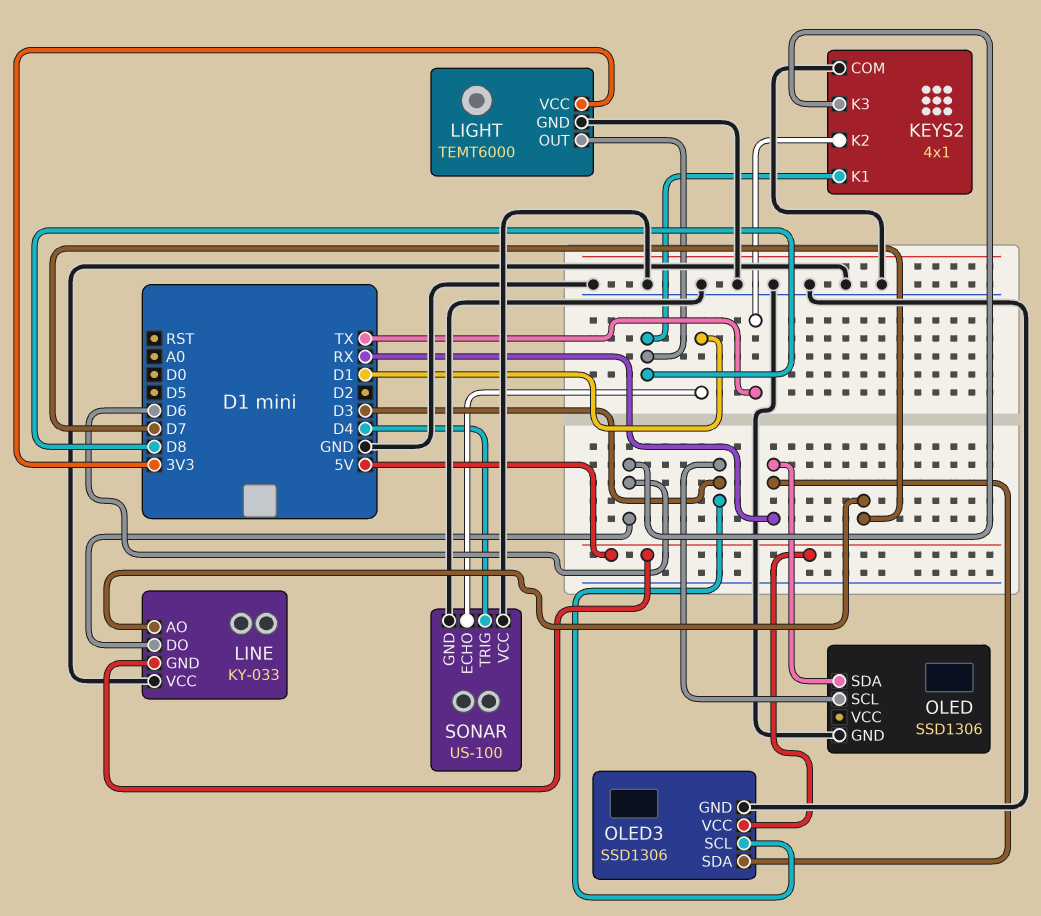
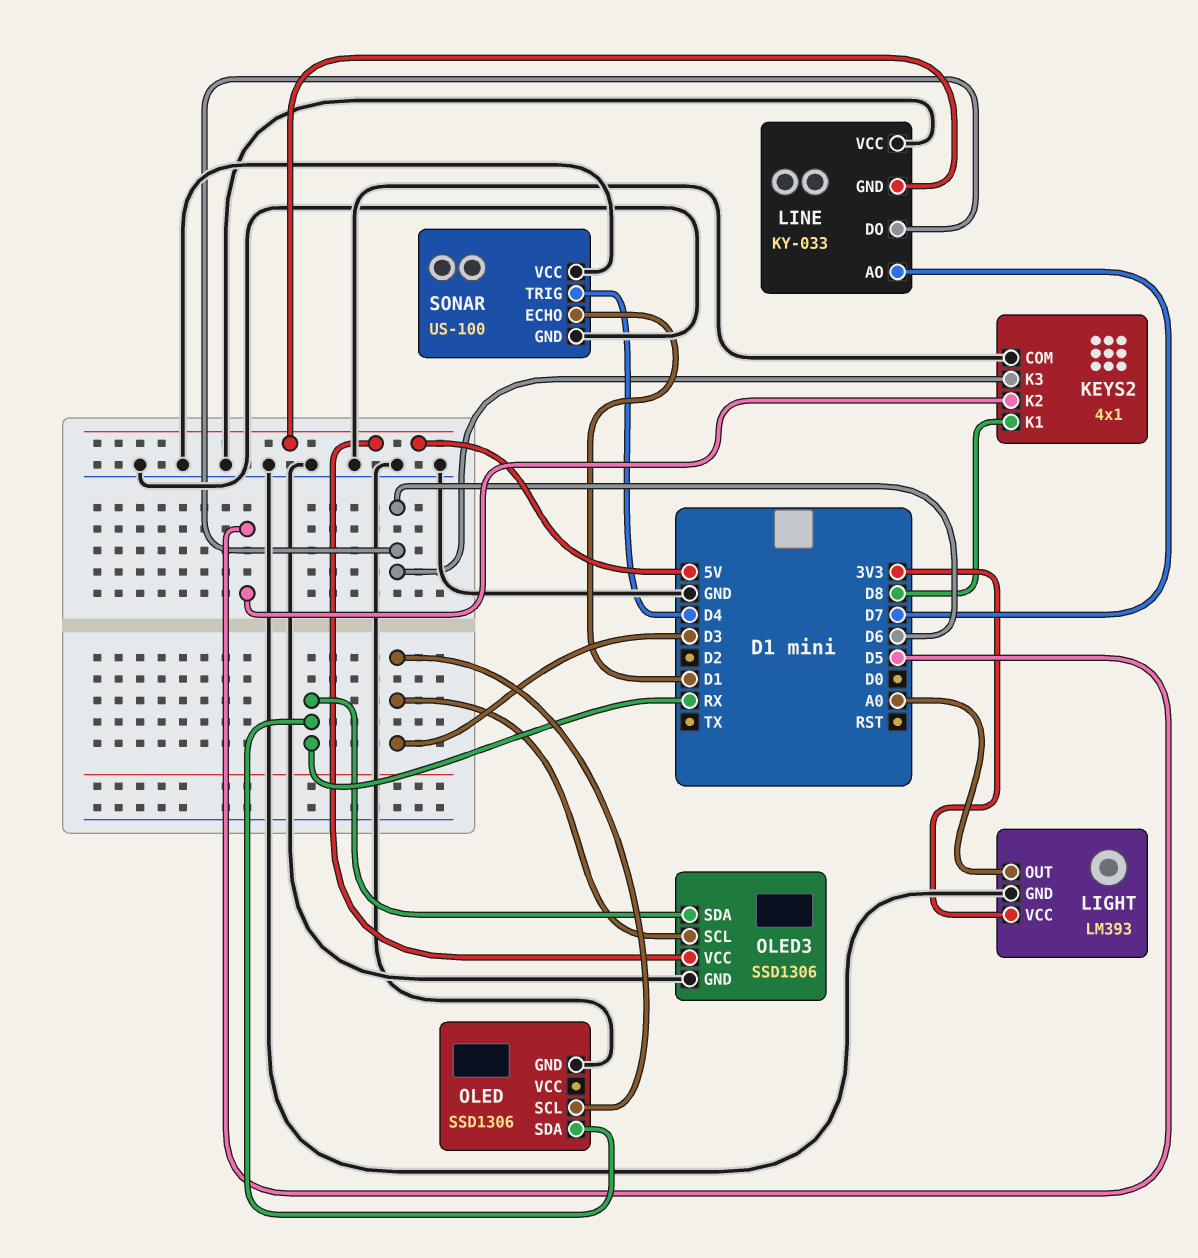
KEYS2 pin K2: TX -> D5
LIGHT: TEMT6000 -> LM393
LIGHT pin OUT: D8 -> A0

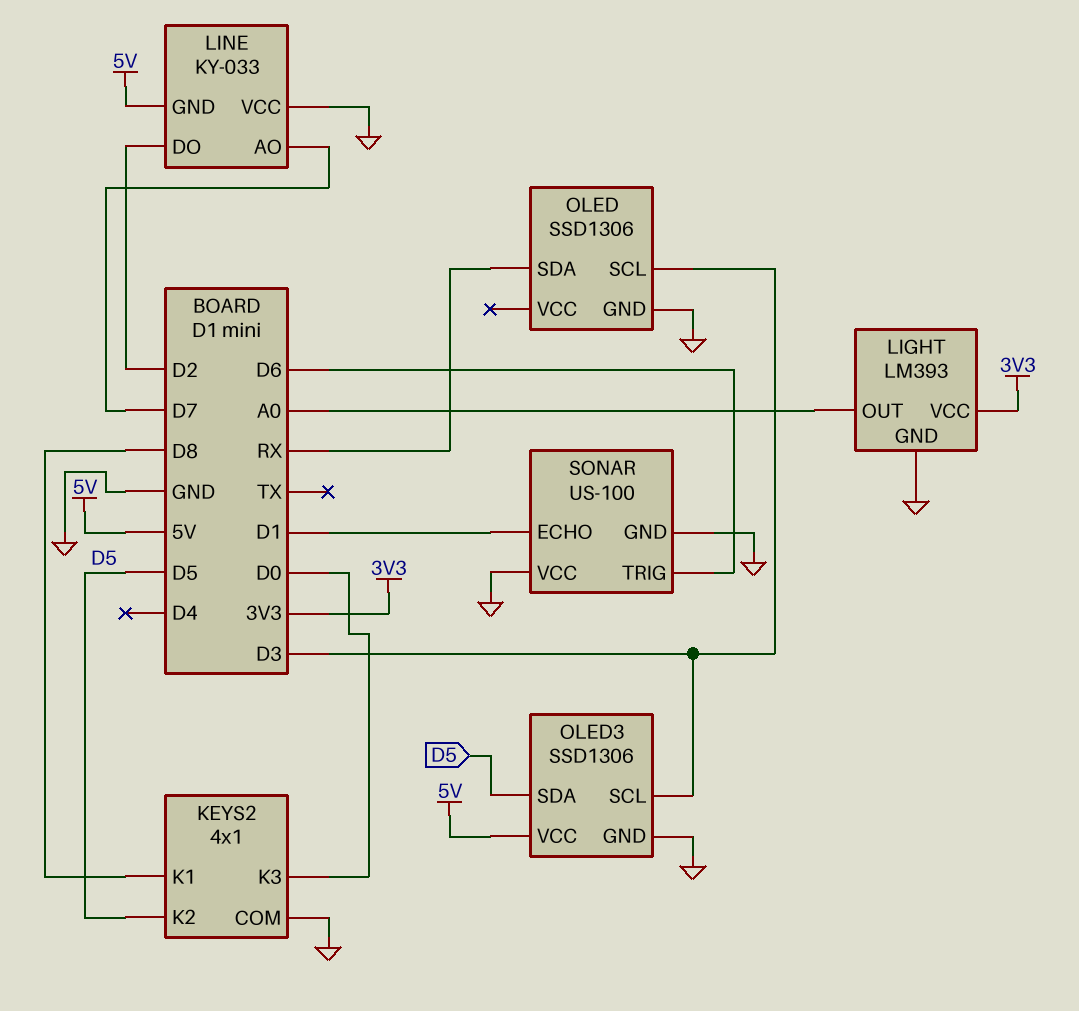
KEYS2 pin K3: D6 -> D0
LINE pin DO: D6 -> D2
OLED3 pin SDA: RX -> D5
SONAR pin TRIG: D4 -> D6

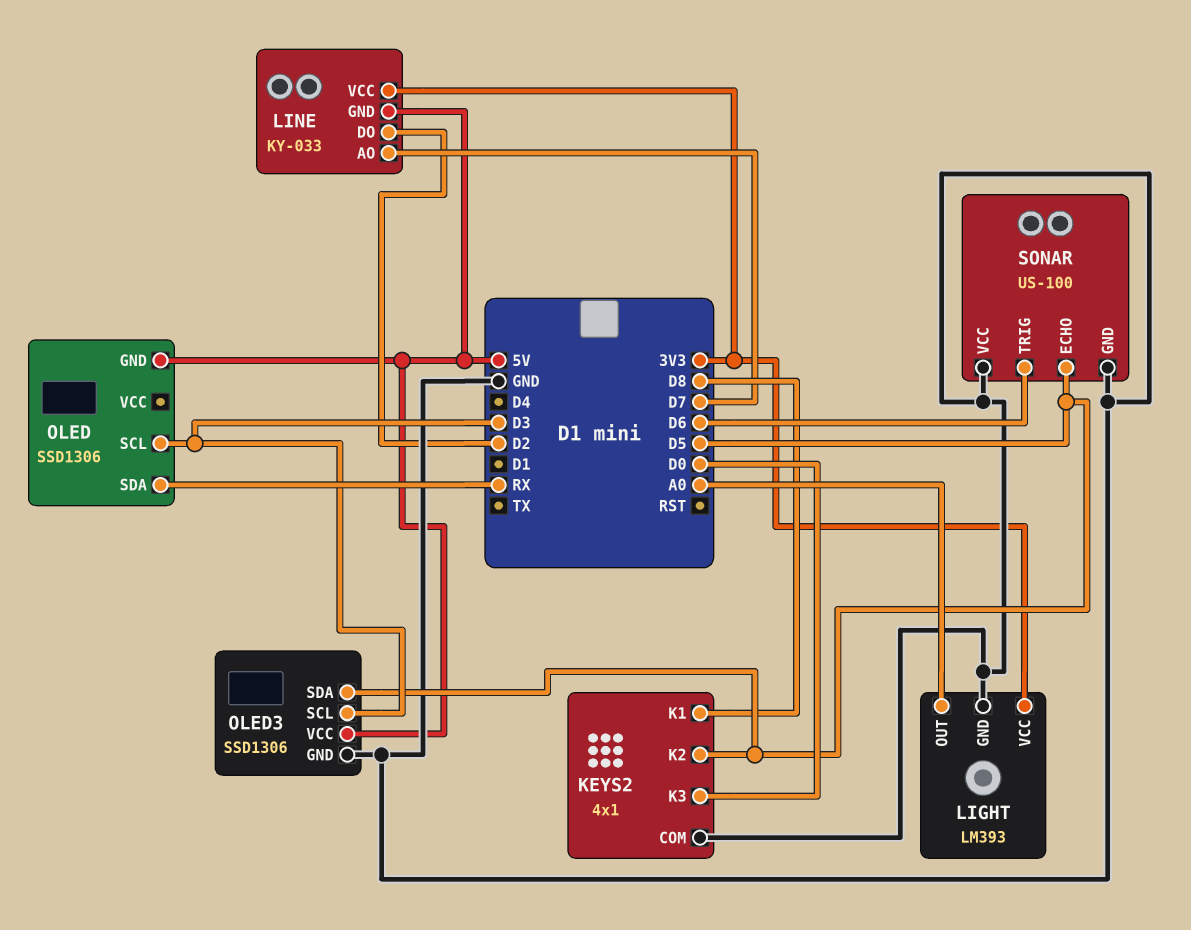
LINE pin VCC: GND -> 3V3
OLED pin GND: GND -> 5V
SONAR pin ECHO: D1 -> D5

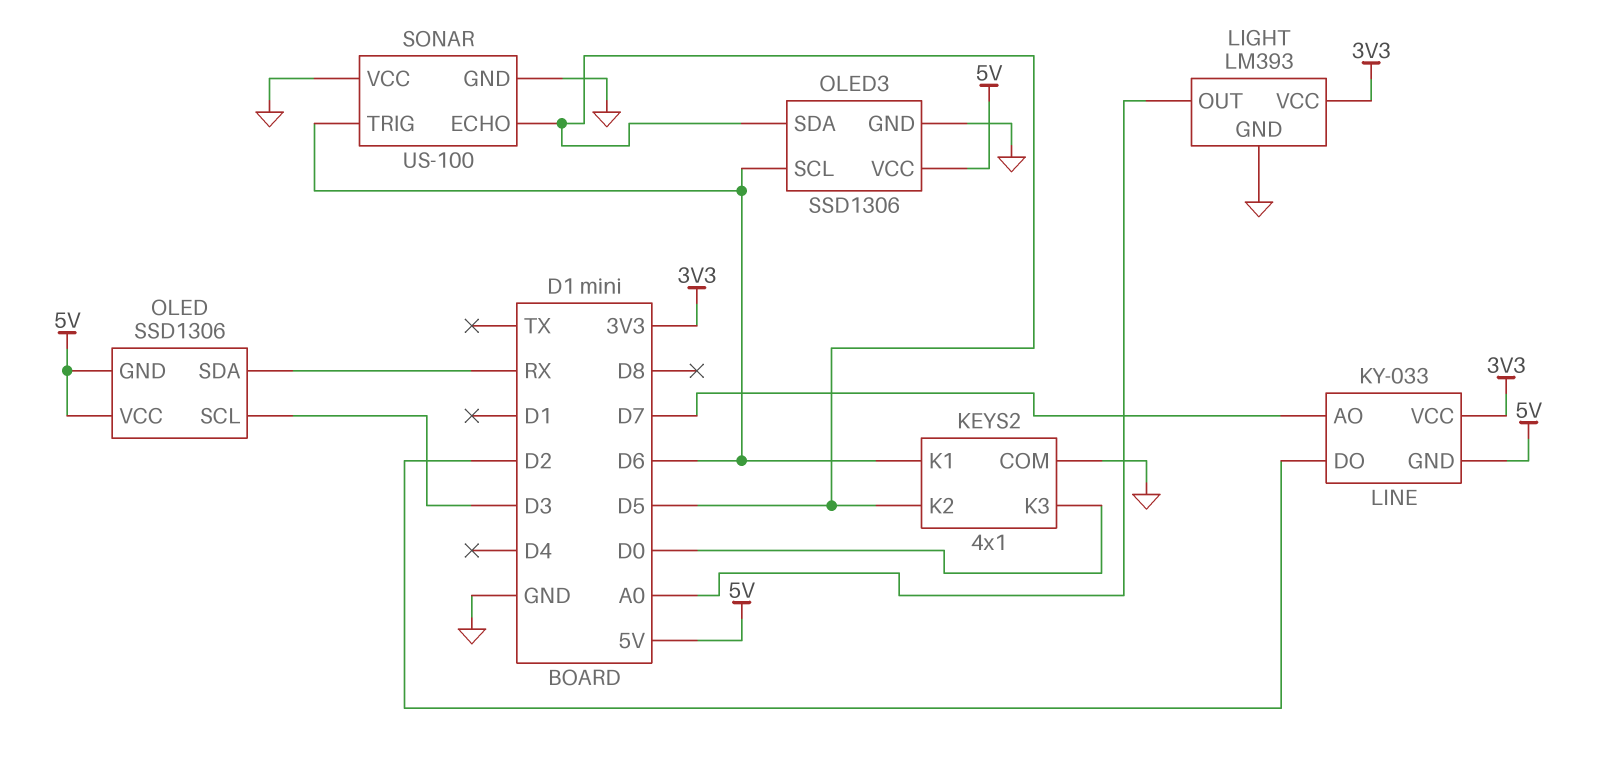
KEYS2 pin K1: D8 -> D6
OLED pin VCC: none -> 5V
OLED3 pin SCL: D3 -> D6

